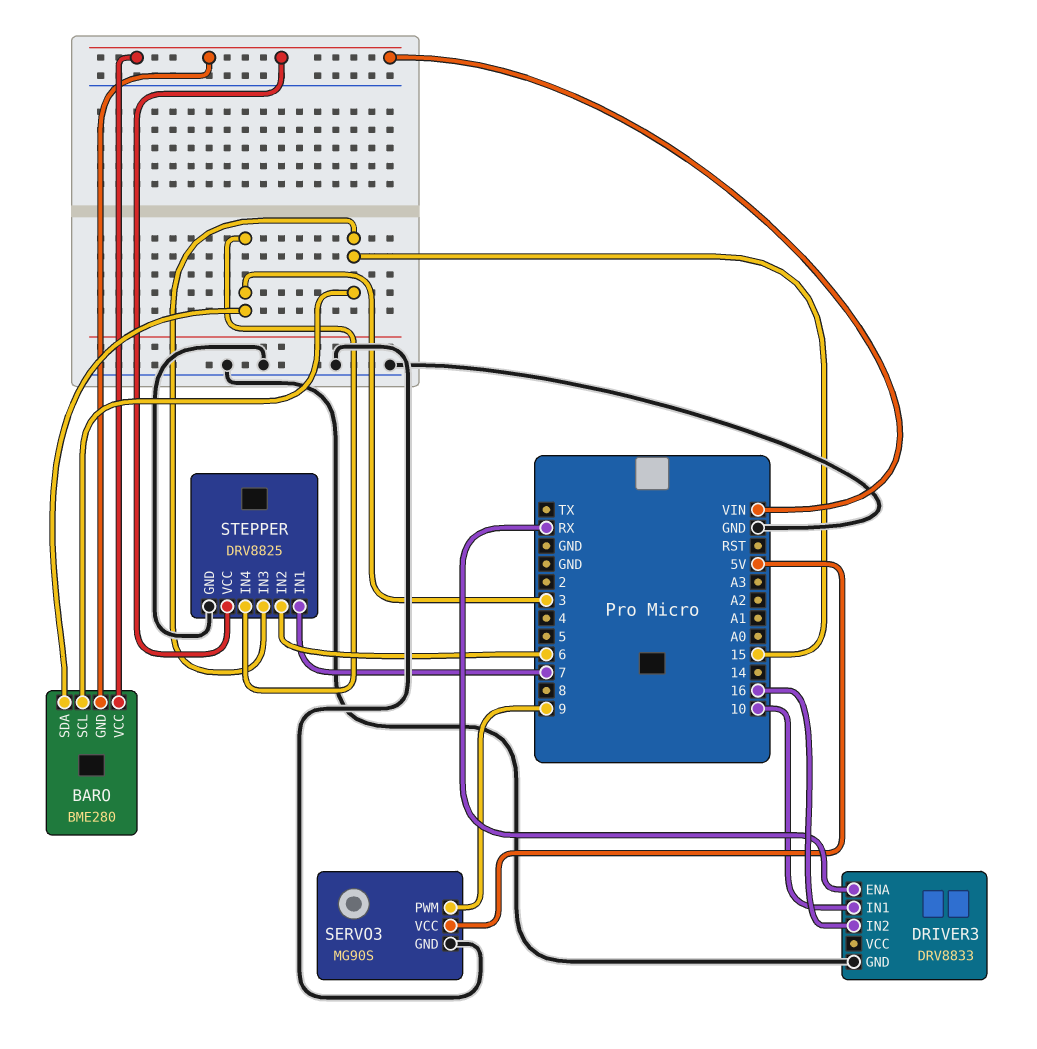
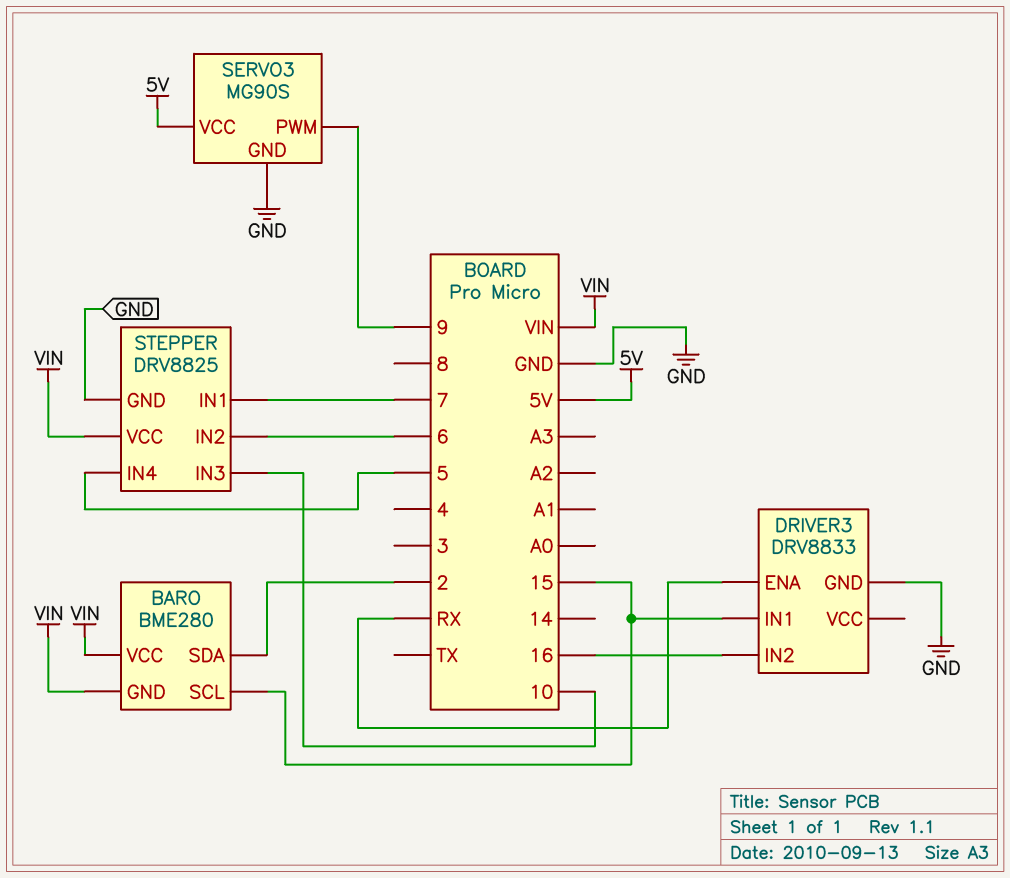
BARO pin SDA: 3 -> 2
DRIVER3 pin IN1: 10 -> 15
STEPPER pin IN3: 15 -> 10
STEPPER pin IN4: 3 -> 5

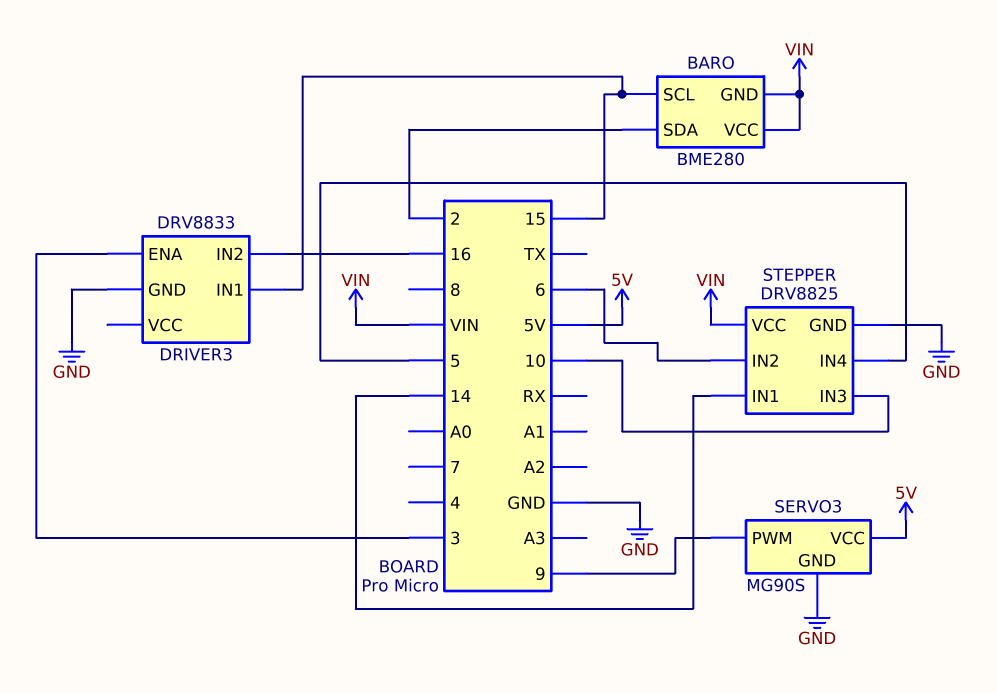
DRIVER3 pin ENA: RX -> 3
STEPPER pin IN1: 7 -> 14

